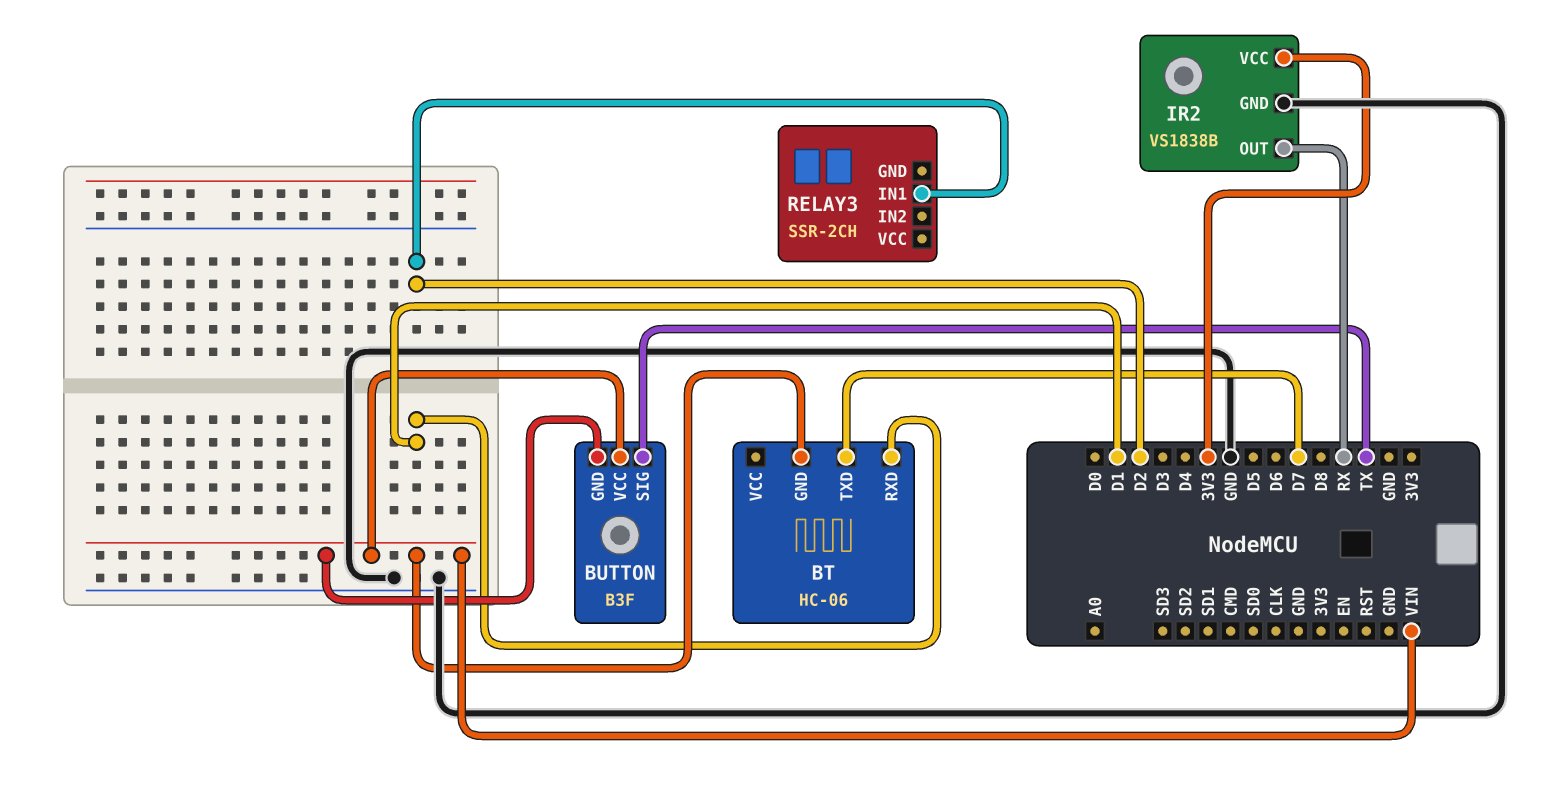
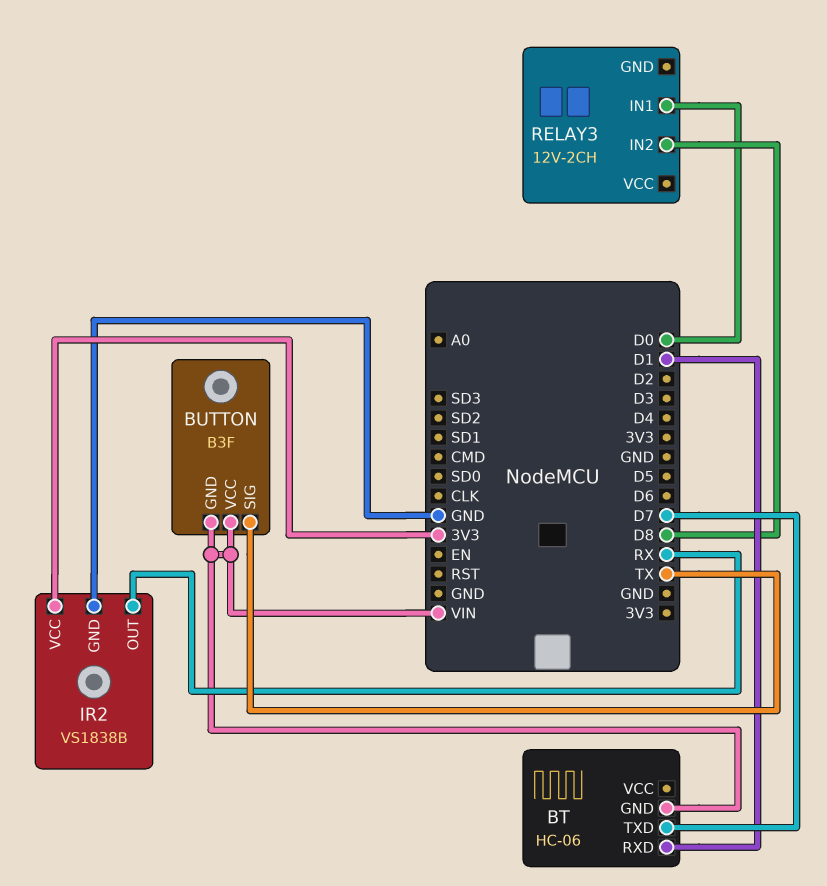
RELAY3: SSR-2CH -> 12V-2CH
RELAY3 pin IN1: D2 -> D0
RELAY3 pin IN2: none -> D8

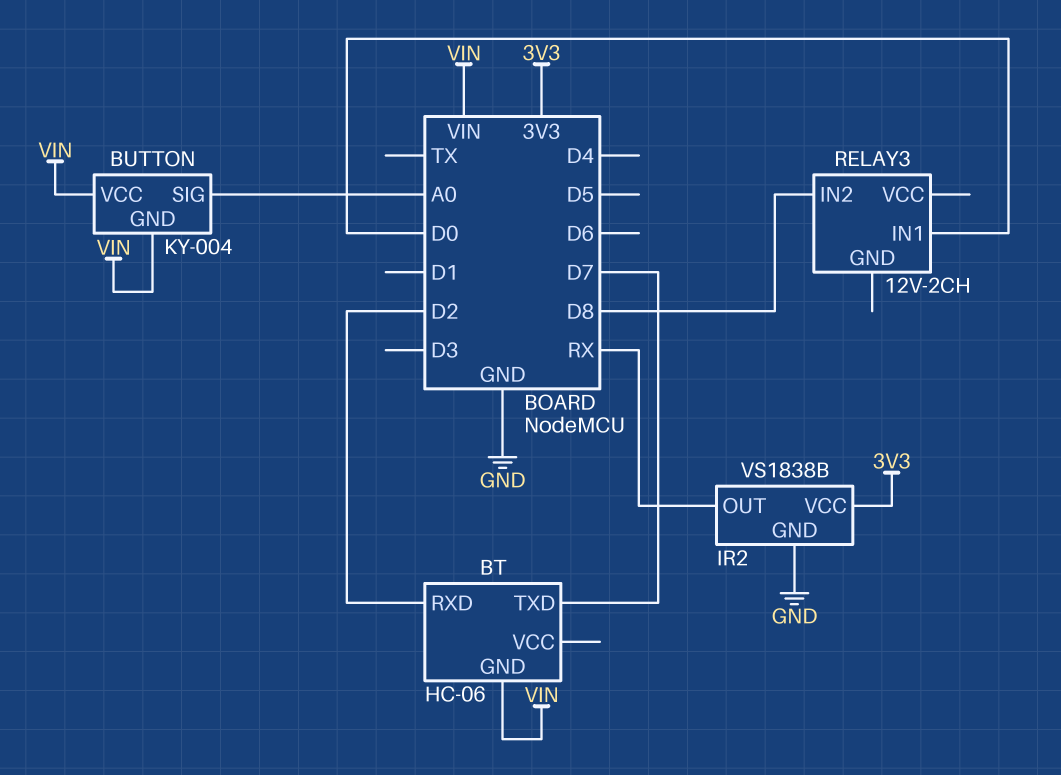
BT pin RXD: D1 -> D2
BUTTON: B3F -> KY-004
BUTTON pin SIG: TX -> A0

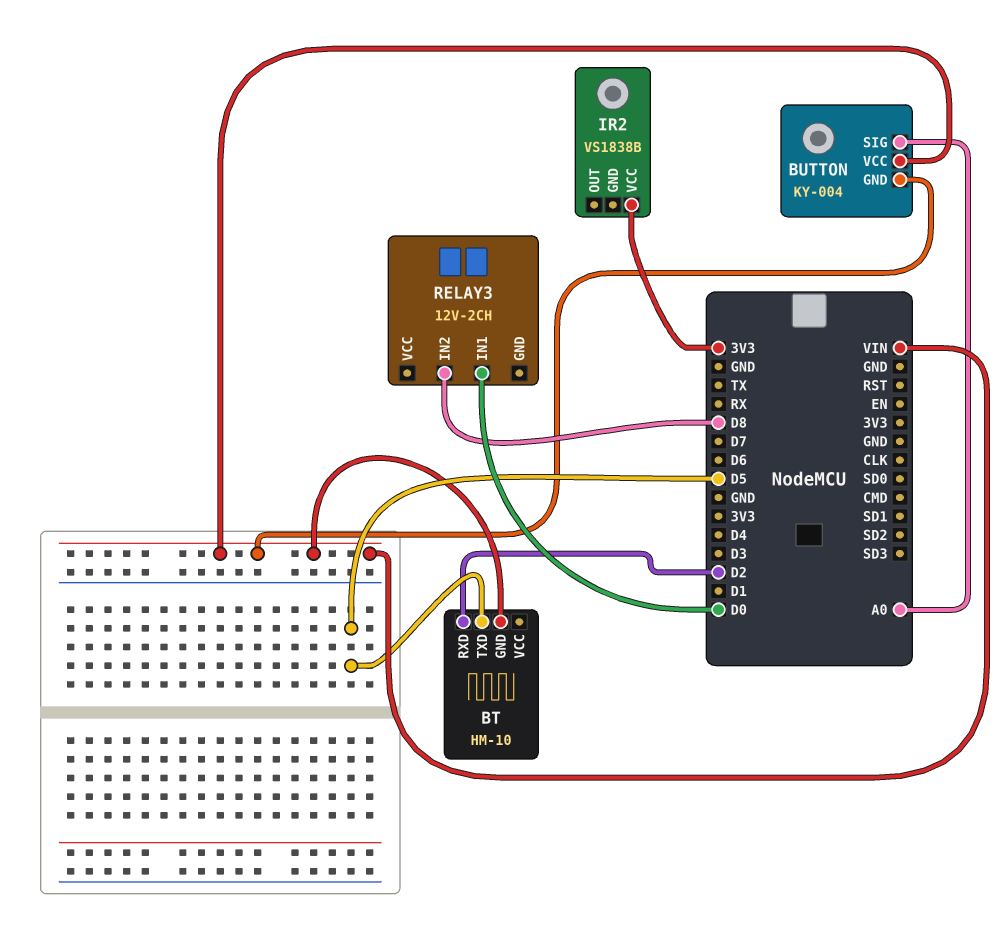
BT: HC-06 -> HM-10
BT pin TXD: D7 -> D5
IR2 pin GND: GND -> none
IR2 pin OUT: RX -> none

